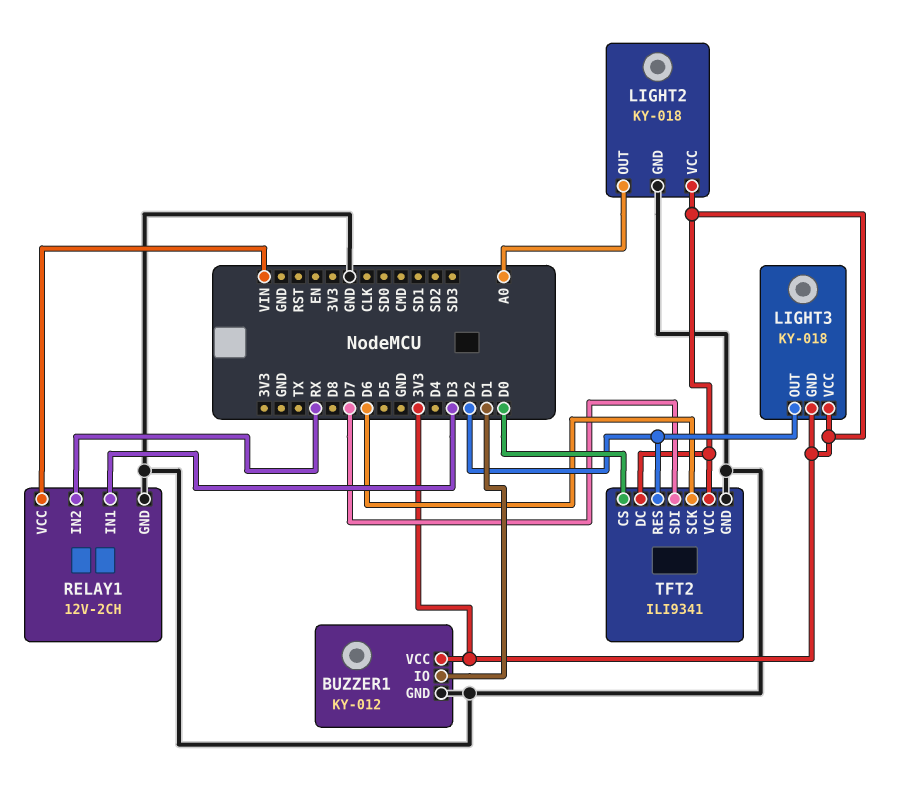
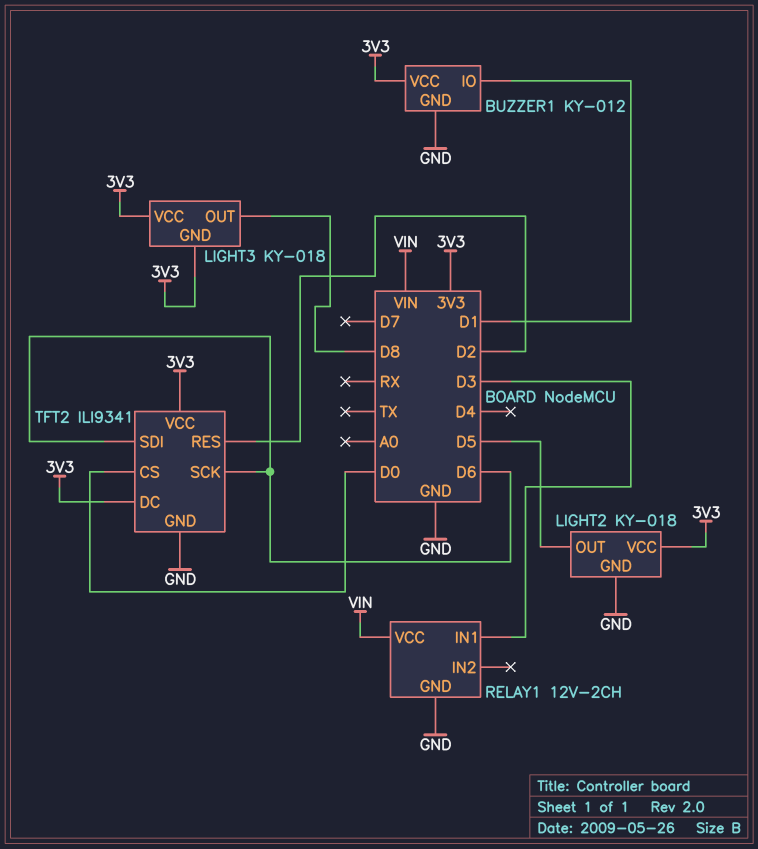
LIGHT2 pin OUT: A0 -> D5
LIGHT3 pin OUT: D2 -> D8
RELAY1 pin IN2: RX -> none
TFT2 pin SDI: D7 -> D6

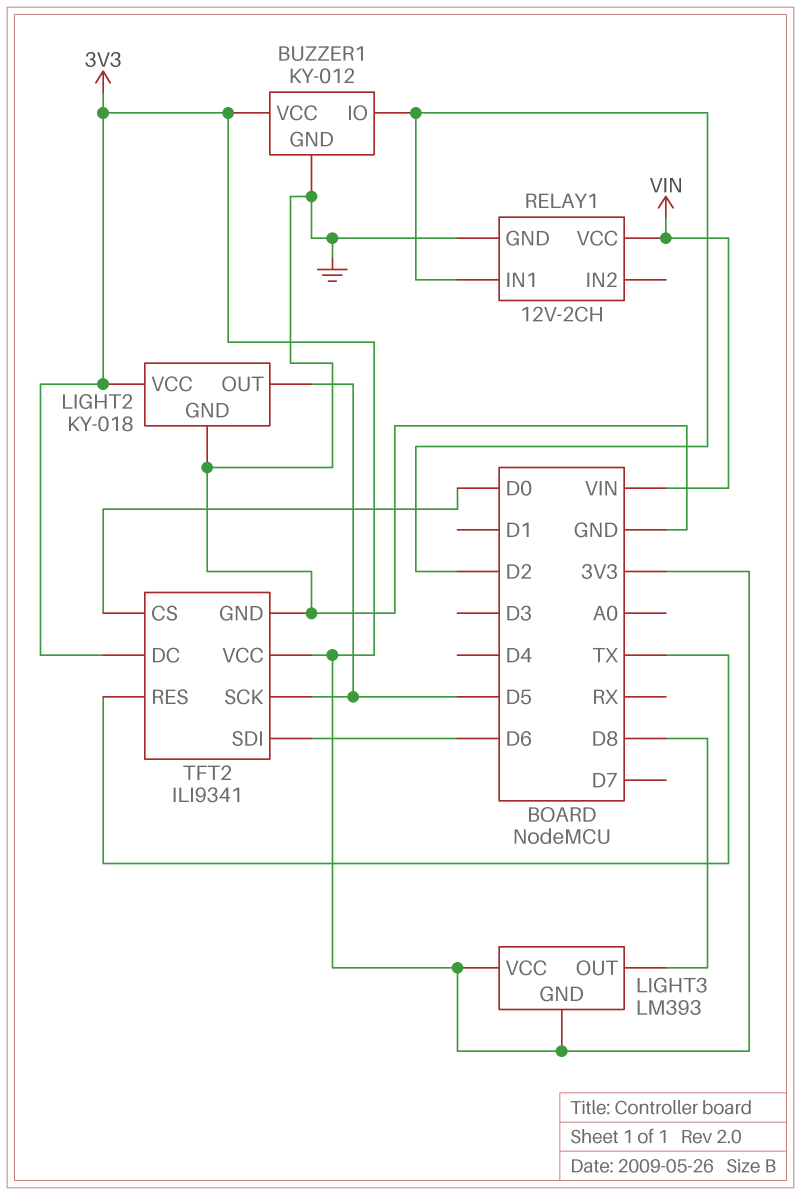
BUZZER1 pin IO: D1 -> D2
LIGHT3: KY-018 -> LM393
RELAY1 pin IN1: D3 -> D2
TFT2 pin RES: D2 -> TX
TFT2 pin SCK: D6 -> D5

